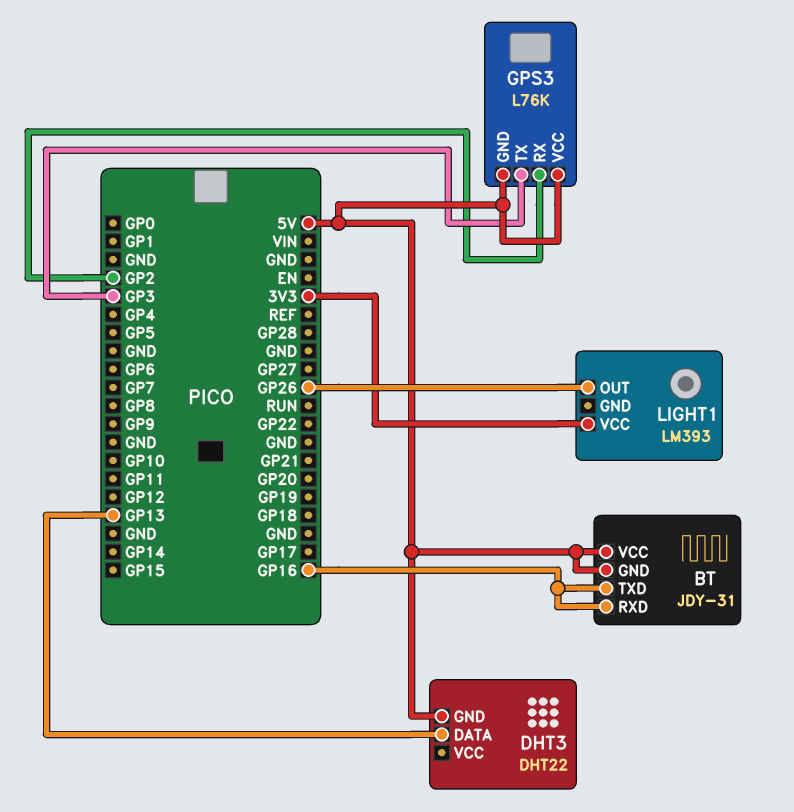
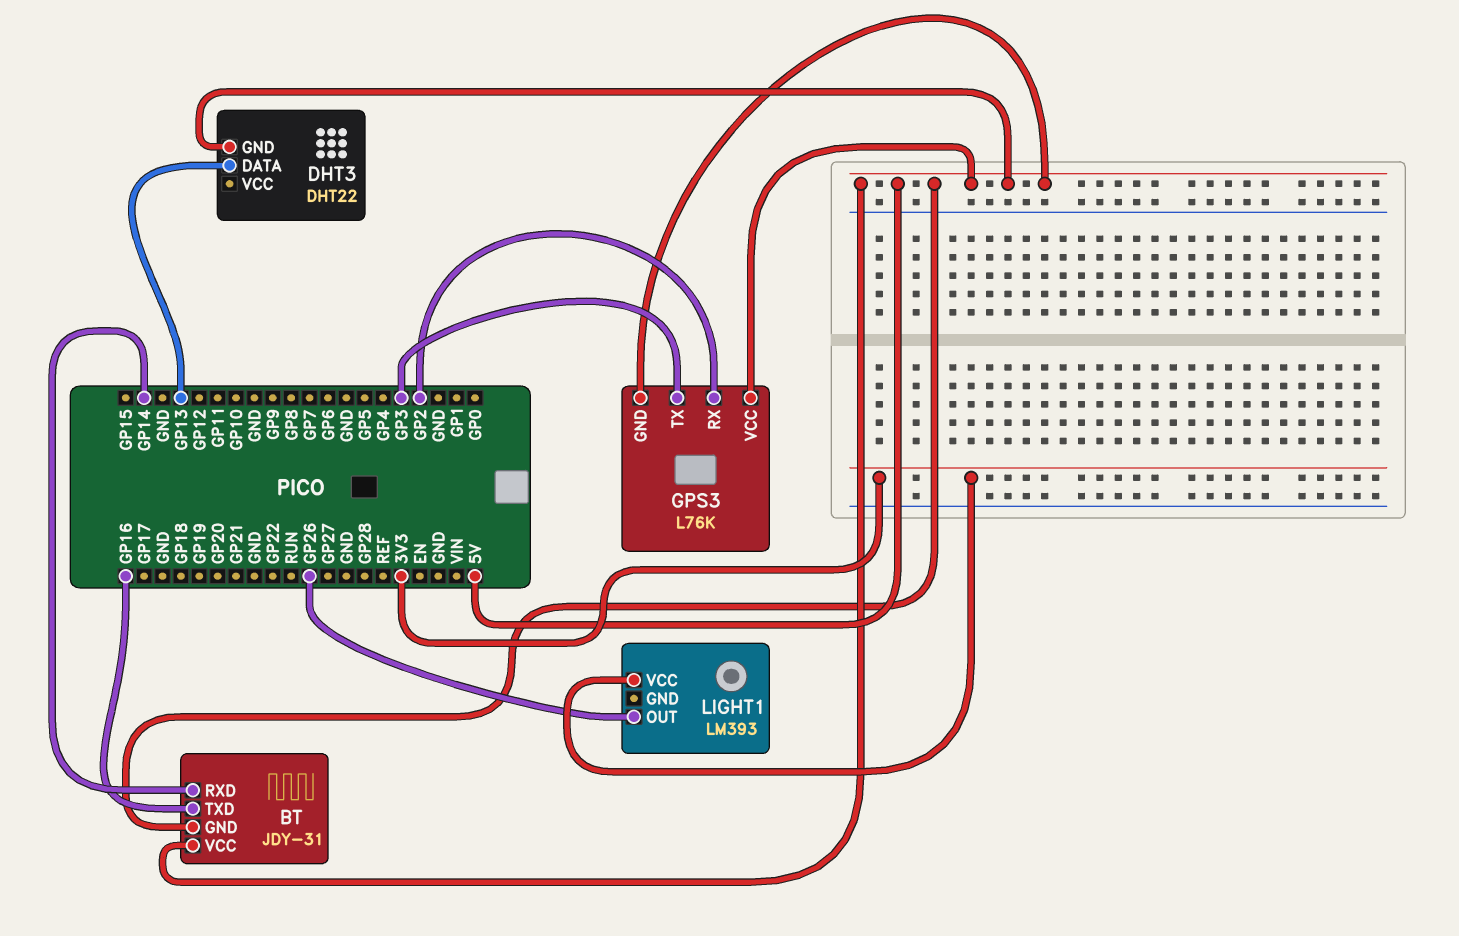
BT pin RXD: GP16 -> GP14

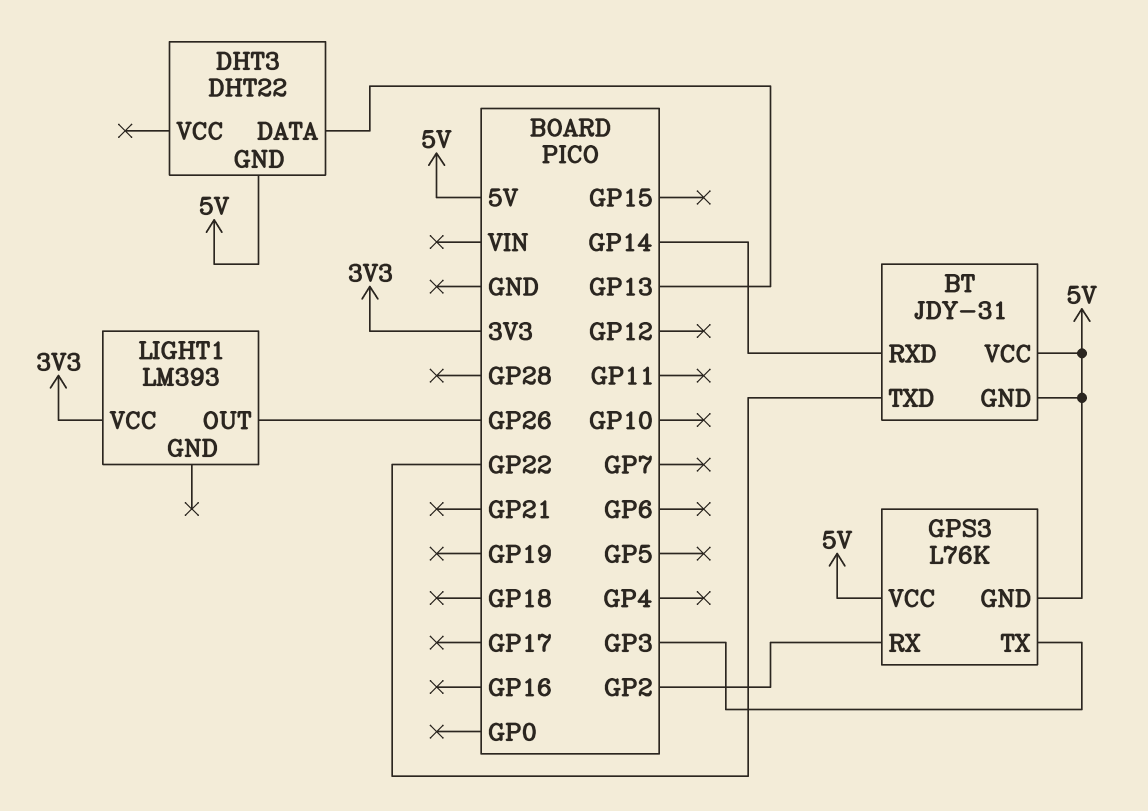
BT pin TXD: GP16 -> GP22

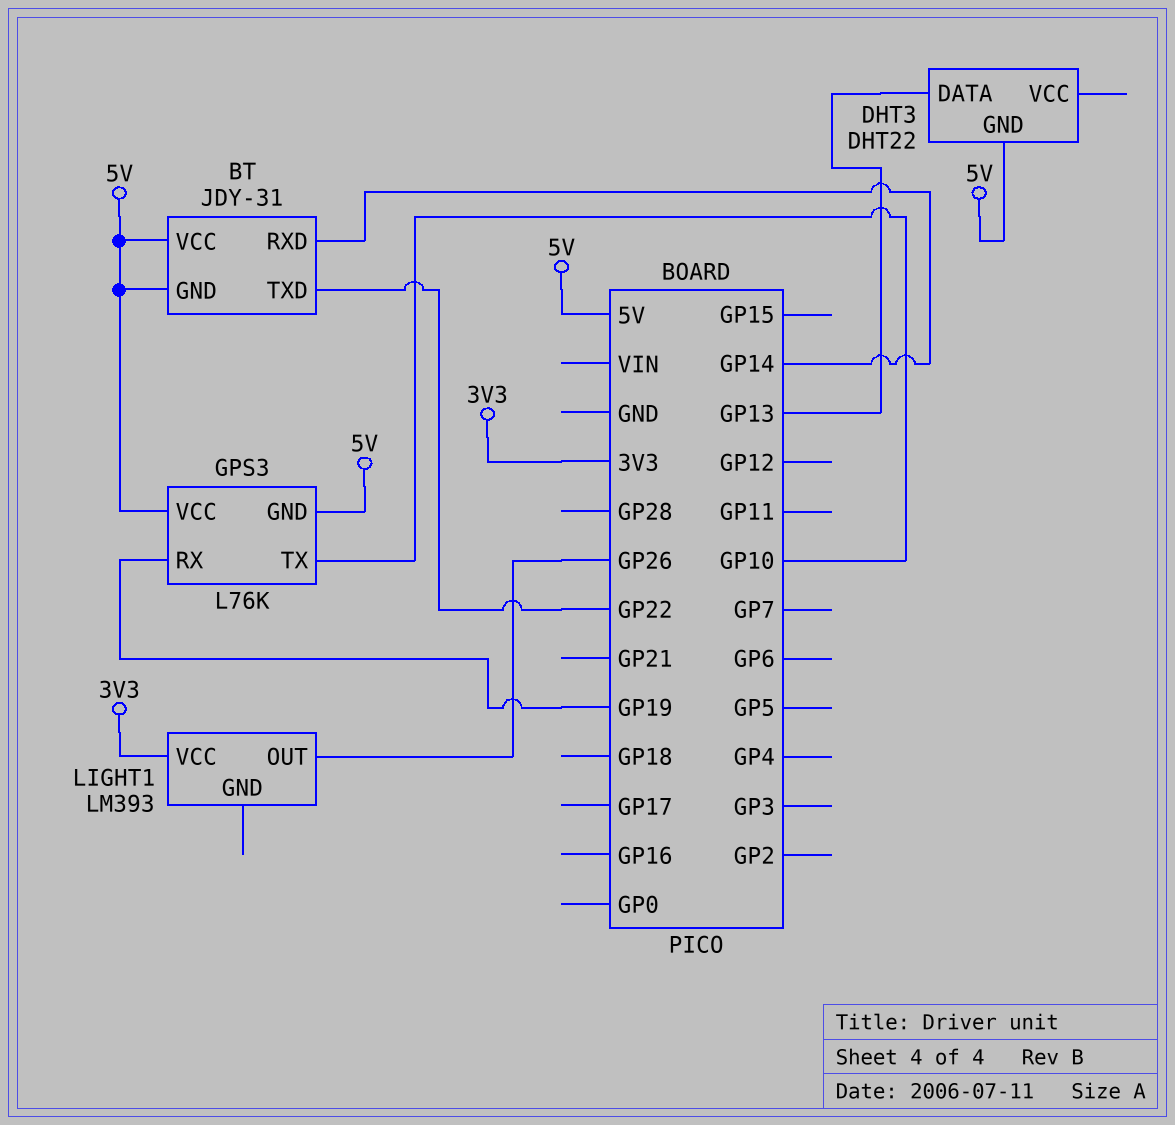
GPS3 pin RX: GP2 -> GP19
GPS3 pin TX: GP3 -> GP10

